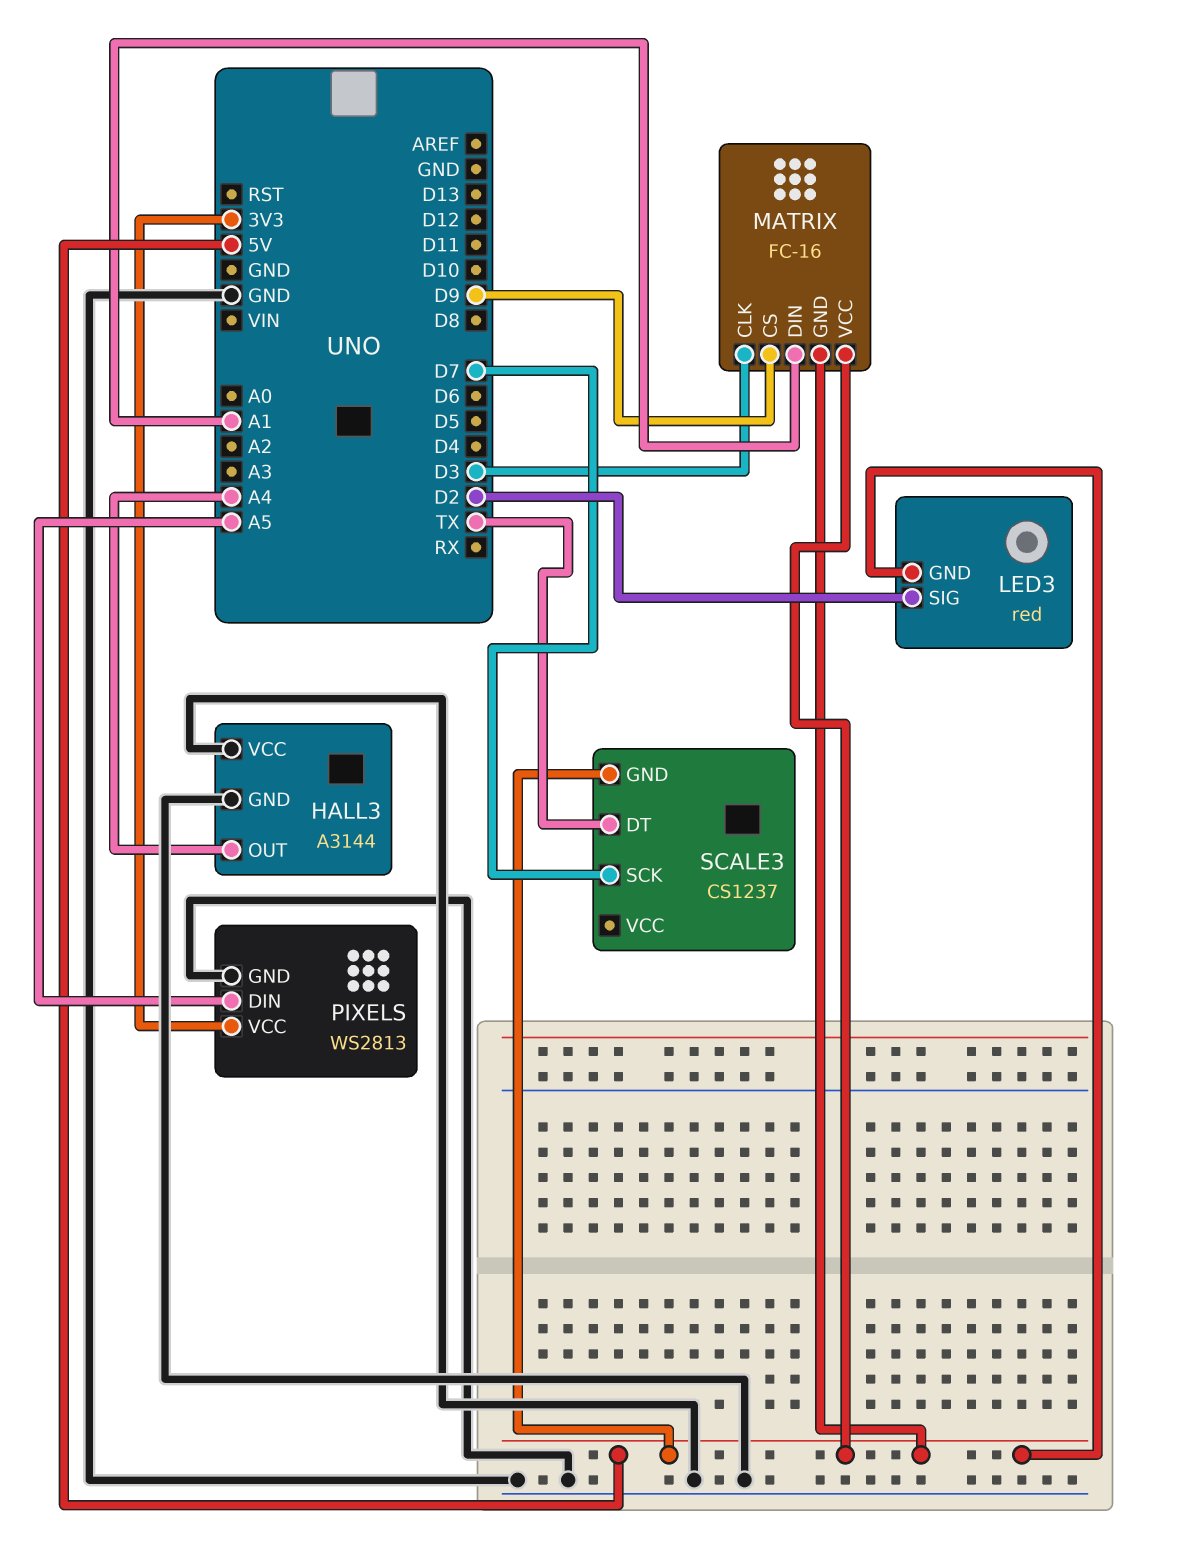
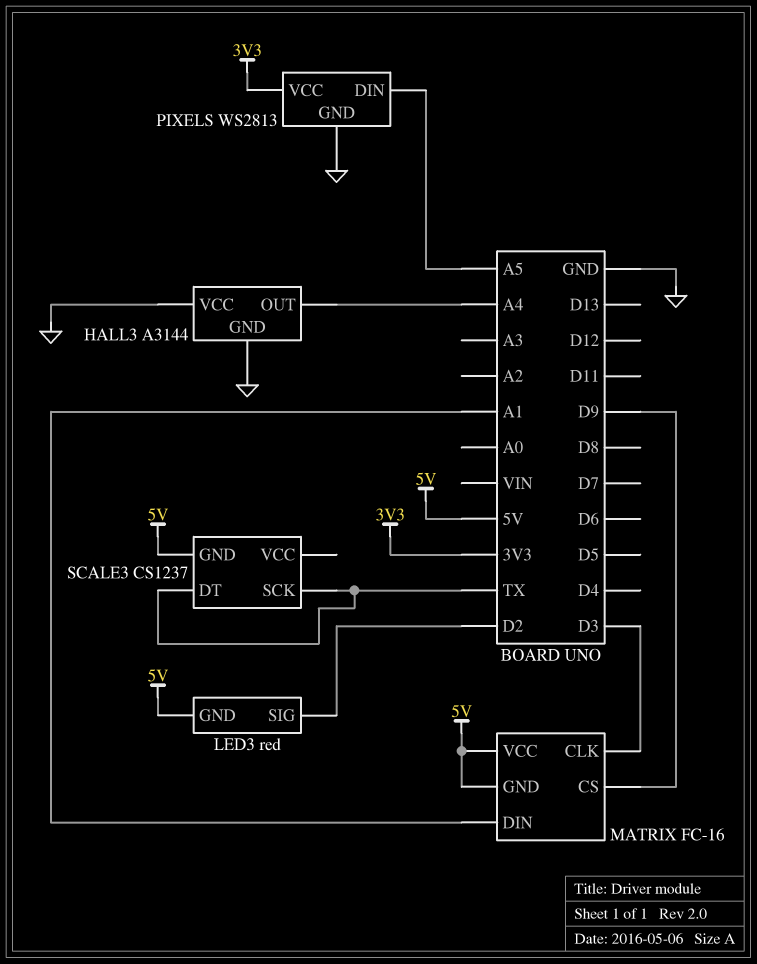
SCALE3 pin SCK: D7 -> TX

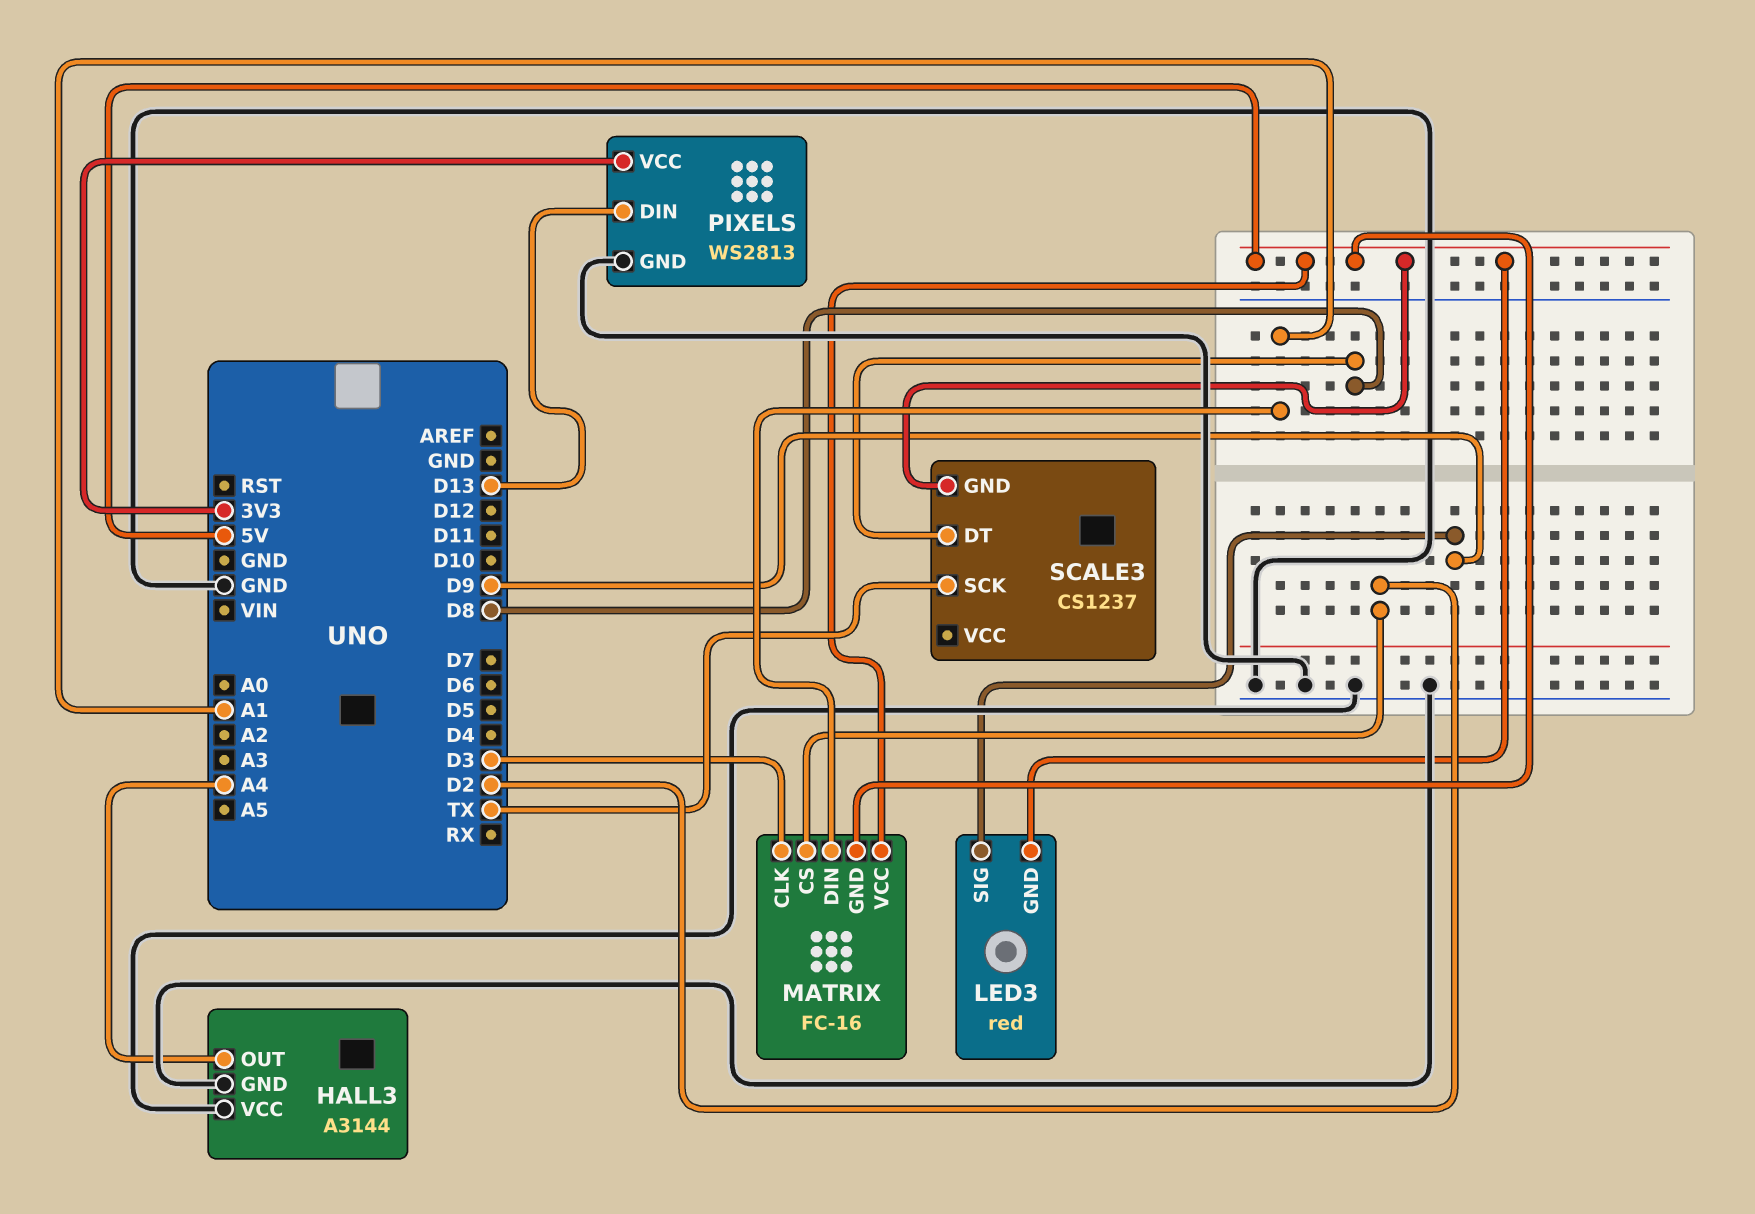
LED3 pin SIG: D2 -> D9
MATRIX pin CS: D9 -> D2
PIXELS pin DIN: A5 -> D13
SCALE3 pin DT: TX -> D8

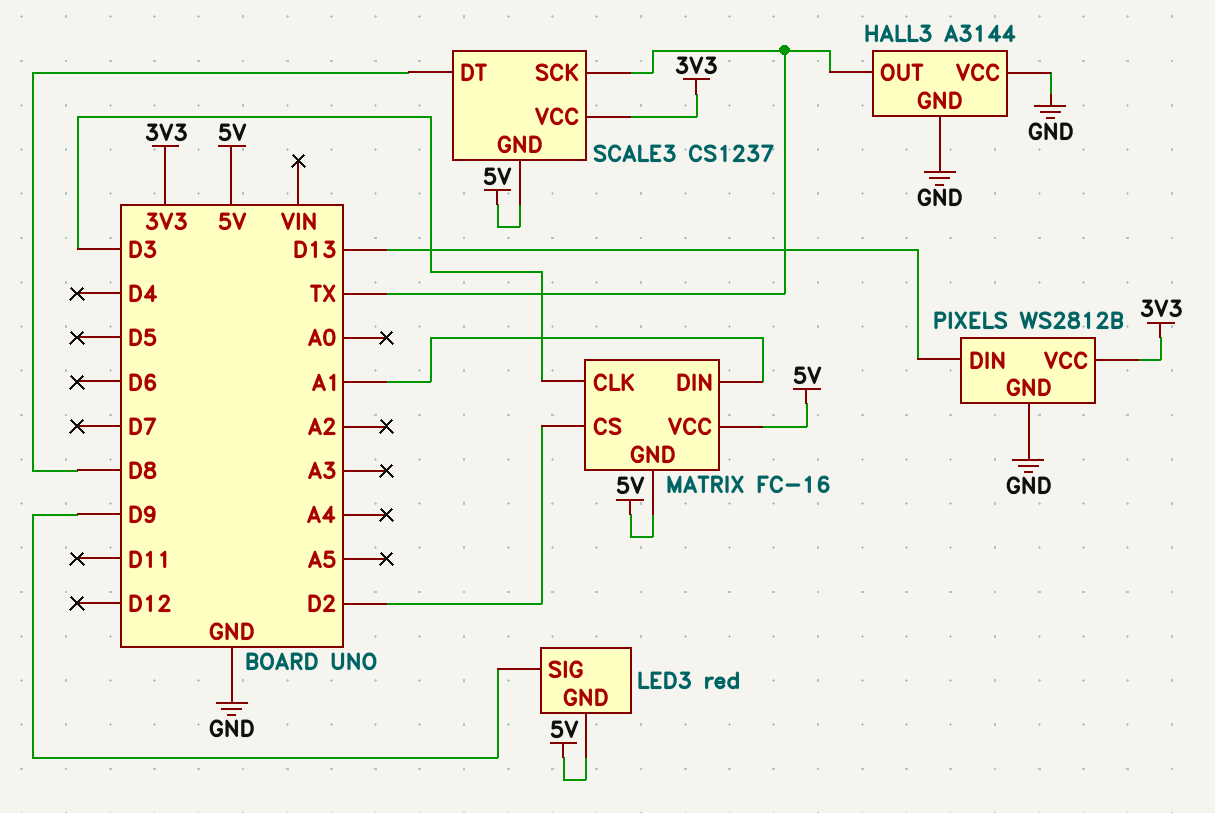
HALL3 pin OUT: A4 -> TX
PIXELS: WS2813 -> WS2812B
SCALE3 pin VCC: none -> 3V3

